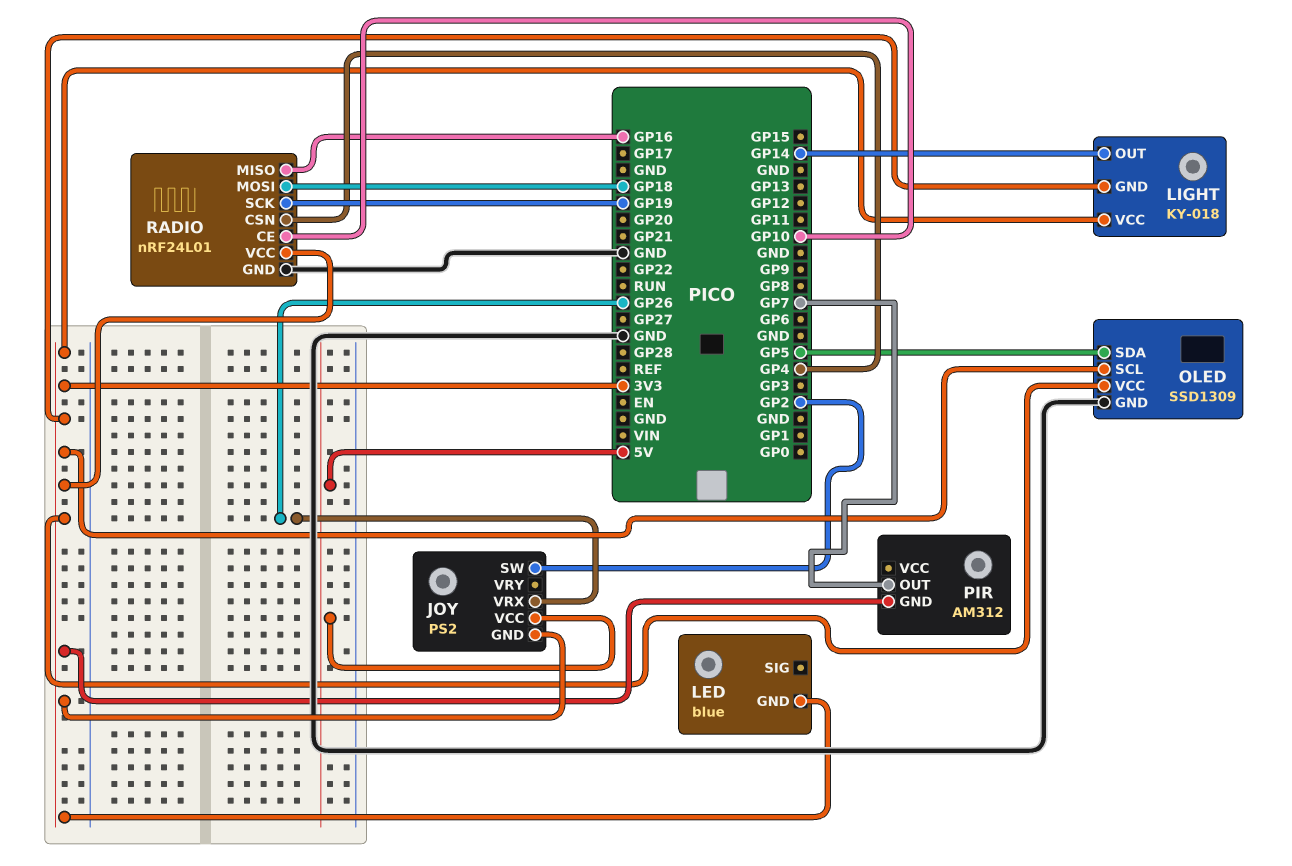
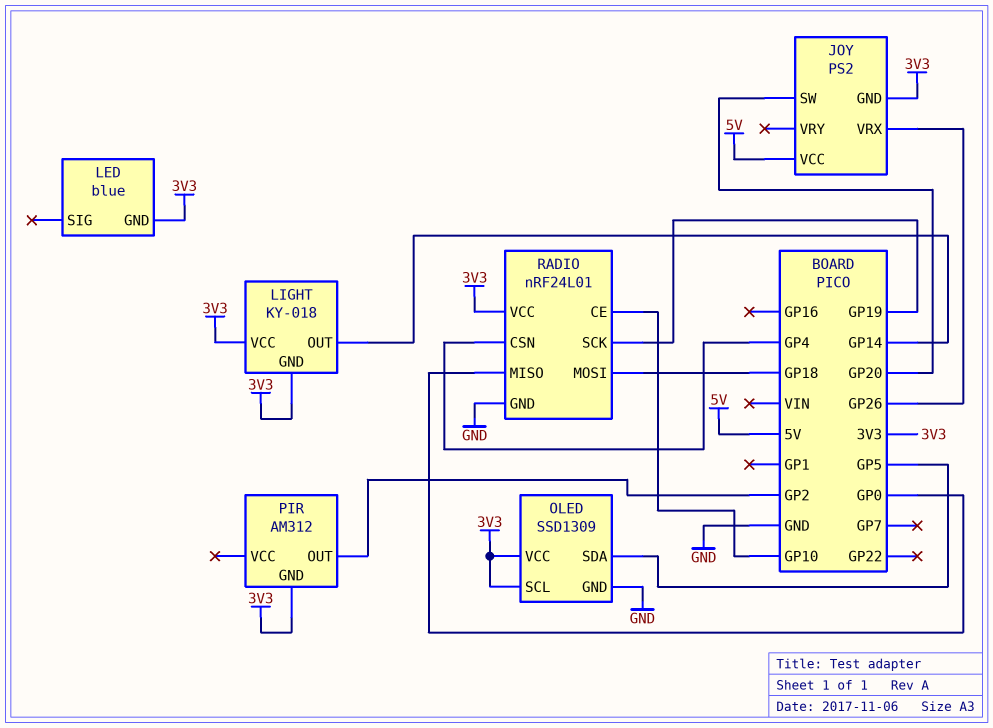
JOY pin SW: GP2 -> GP20
PIR pin OUT: GP7 -> GP2
RADIO pin MISO: GP16 -> GP0

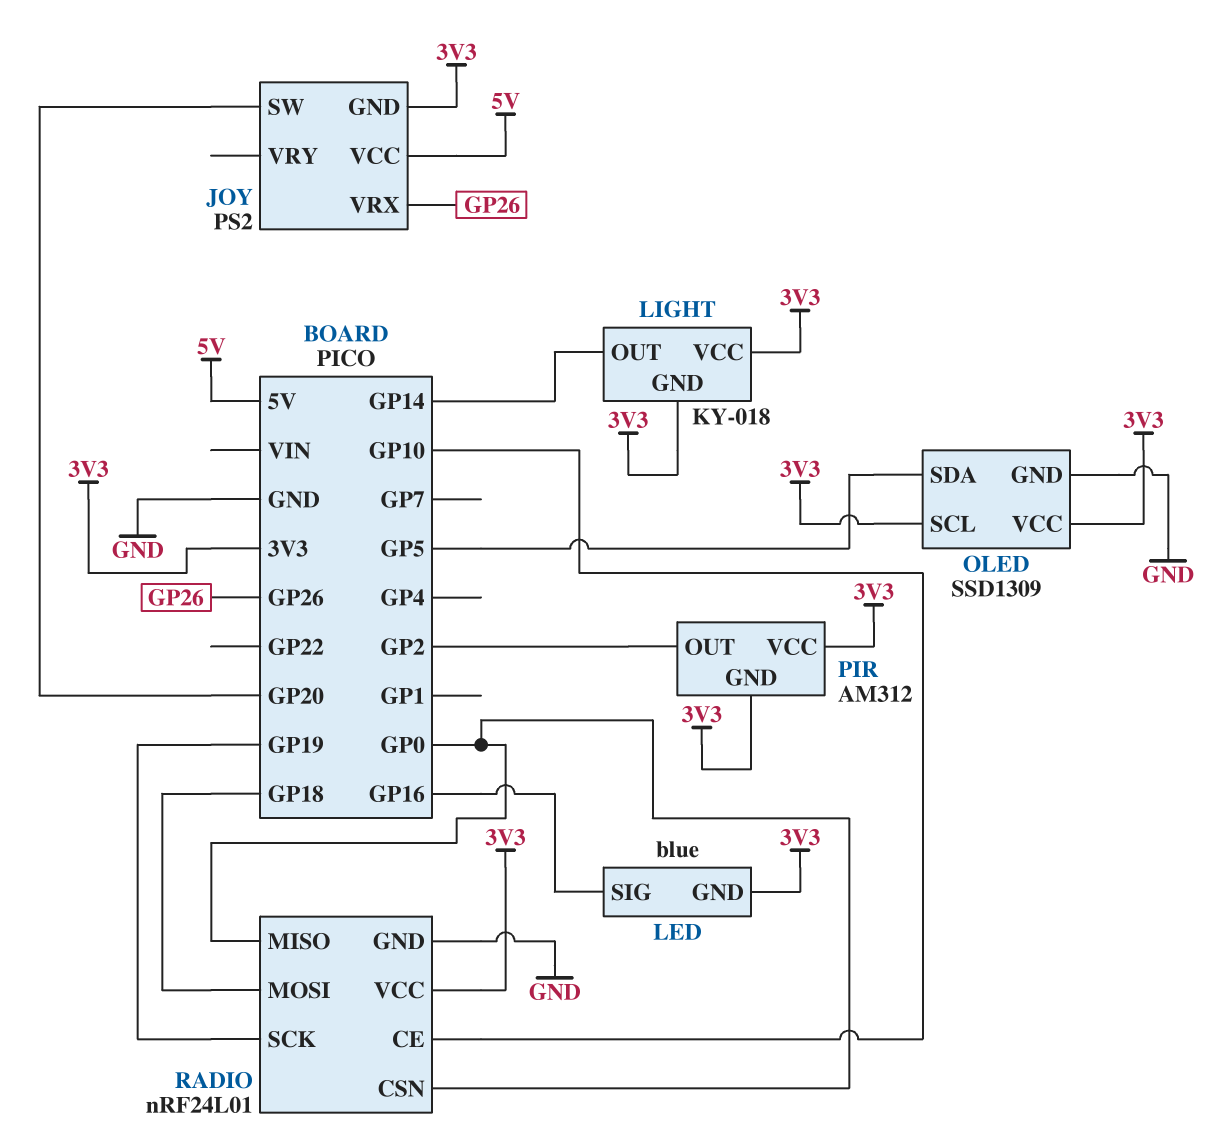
LED pin SIG: none -> GP16
PIR pin VCC: none -> 3V3
RADIO pin CSN: GP4 -> GP0

